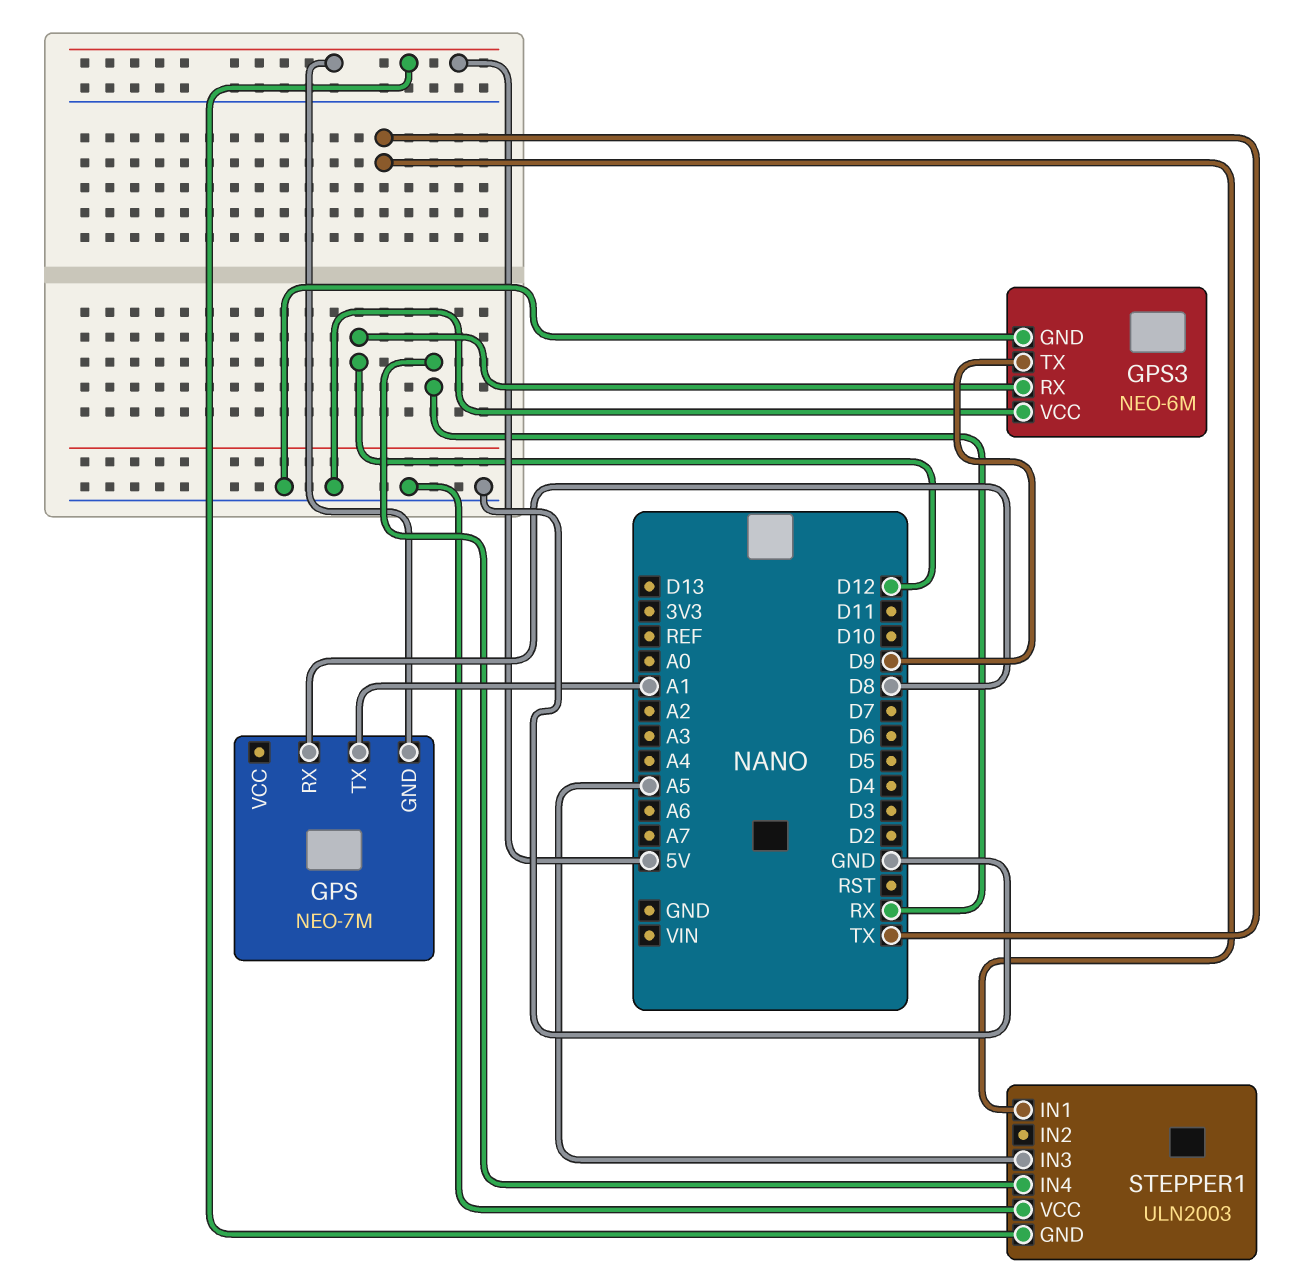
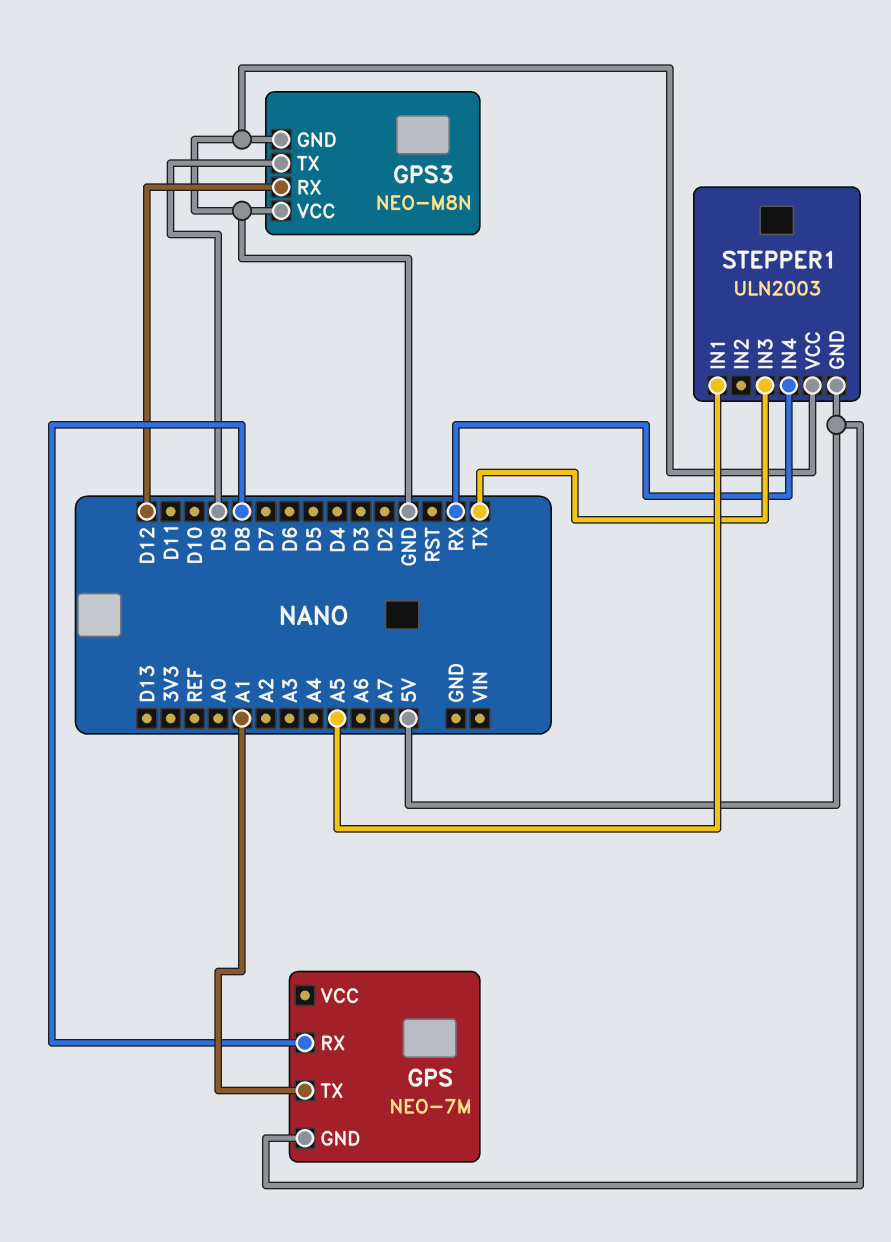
GPS3: NEO-6M -> NEO-M8N
STEPPER1 pin IN1: TX -> A5
STEPPER1 pin IN3: A5 -> TX

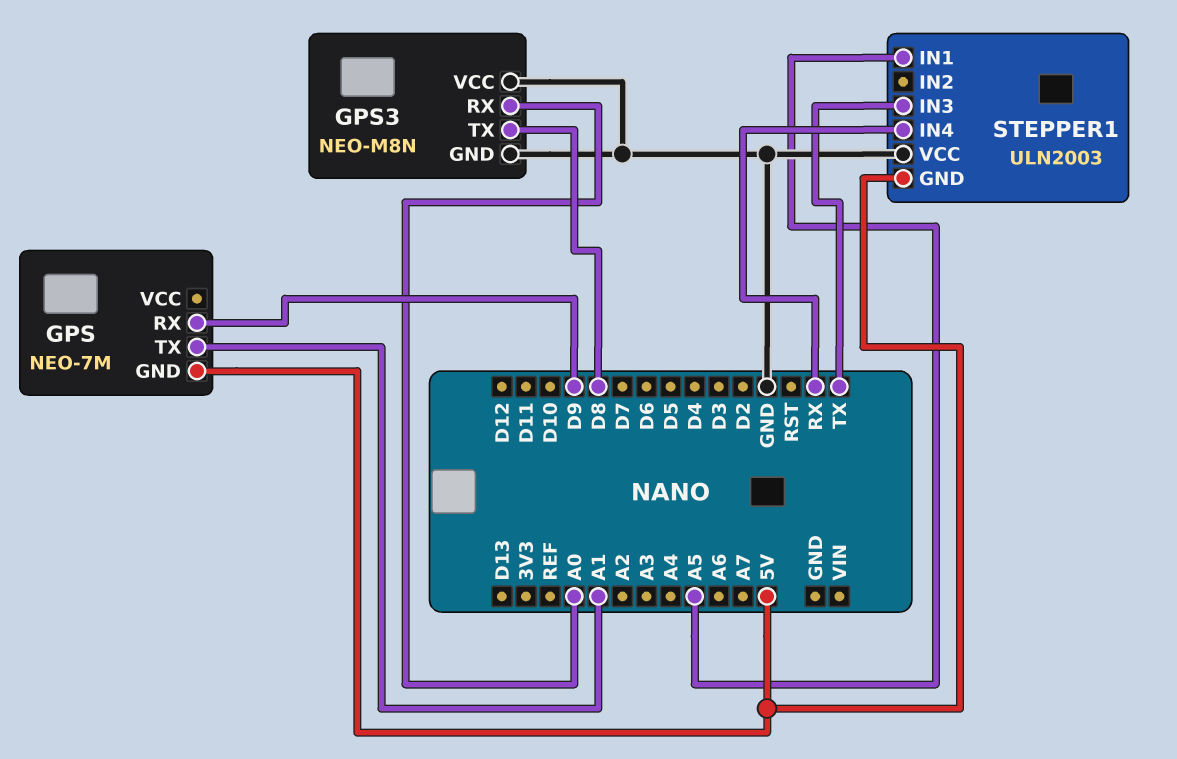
GPS pin RX: D8 -> D9
GPS3 pin RX: D12 -> A0
GPS3 pin TX: D9 -> D8

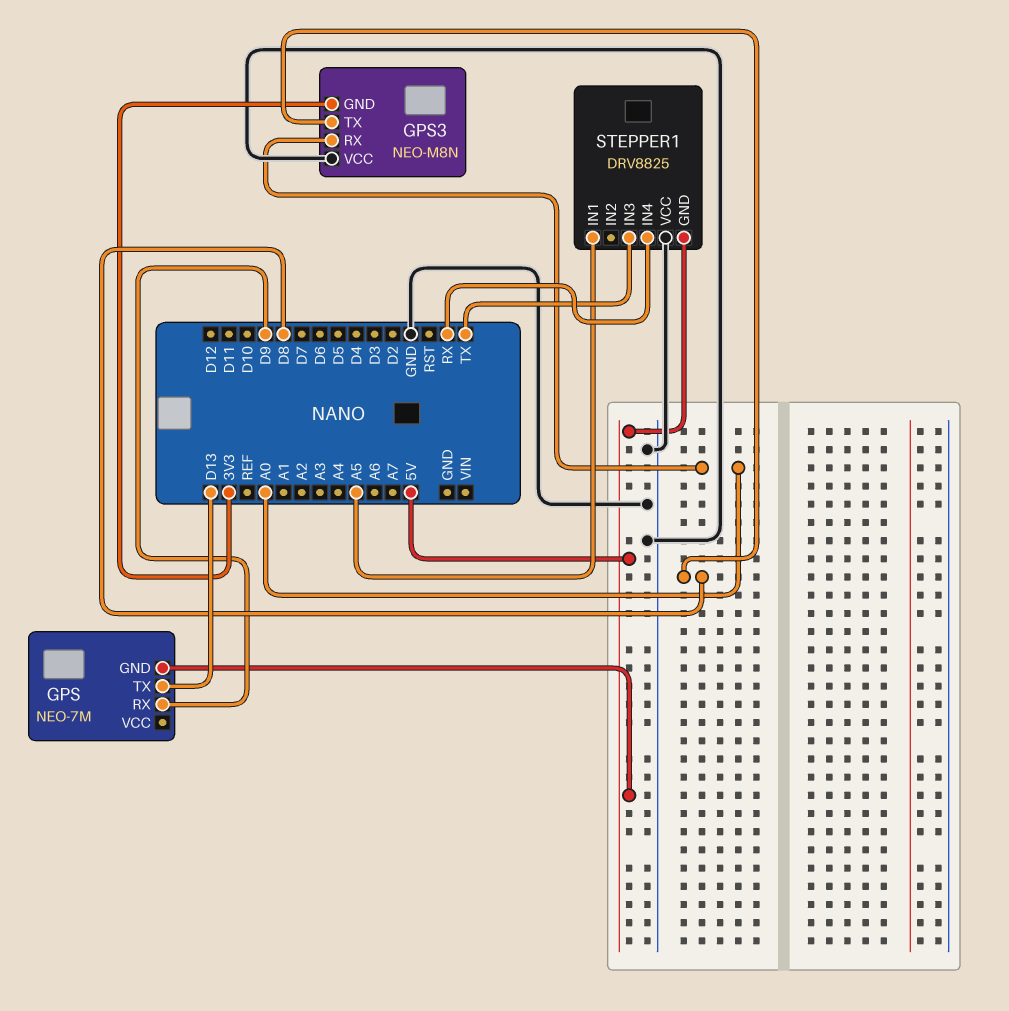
GPS pin TX: A1 -> D13
GPS3 pin GND: GND -> 3V3
STEPPER1: ULN2003 -> DRV8825

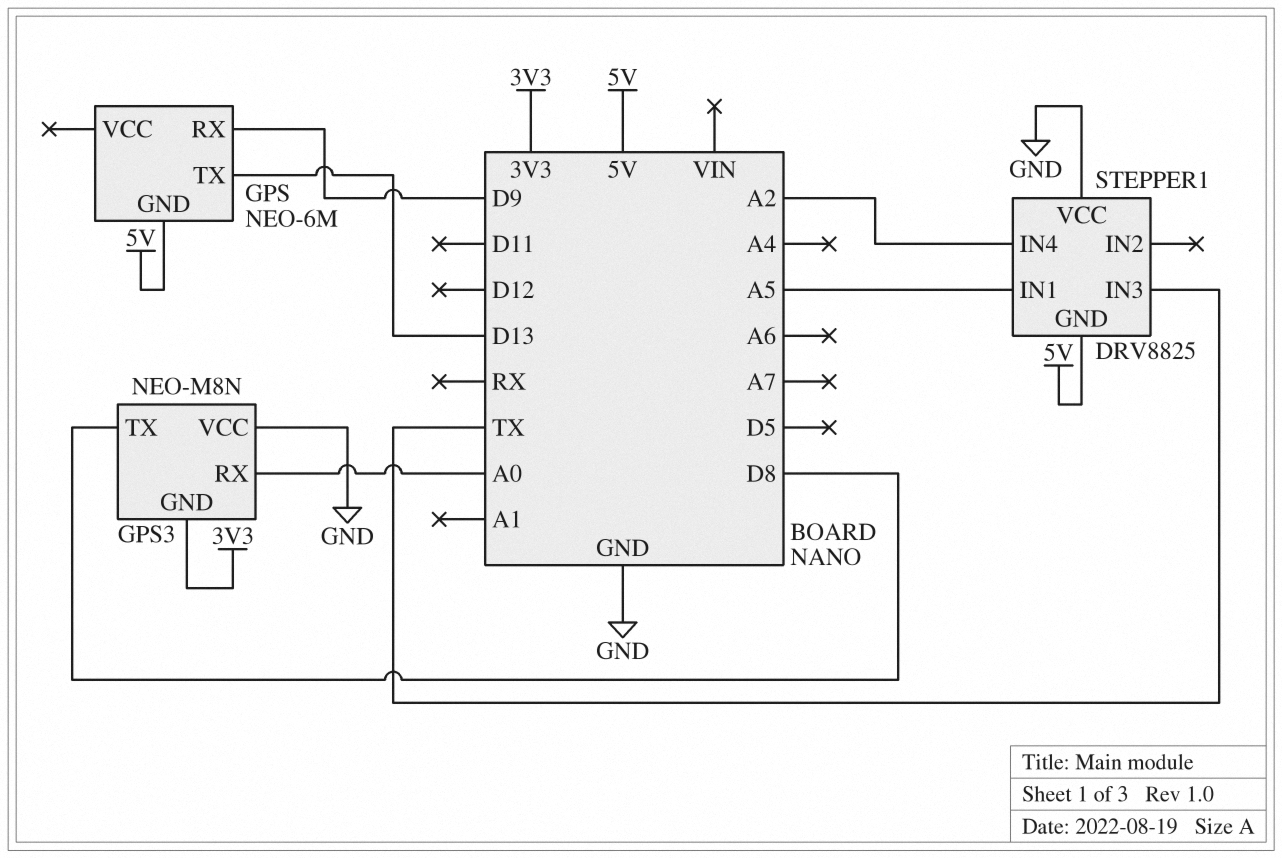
GPS: NEO-7M -> NEO-6M
STEPPER1 pin IN4: RX -> A2

